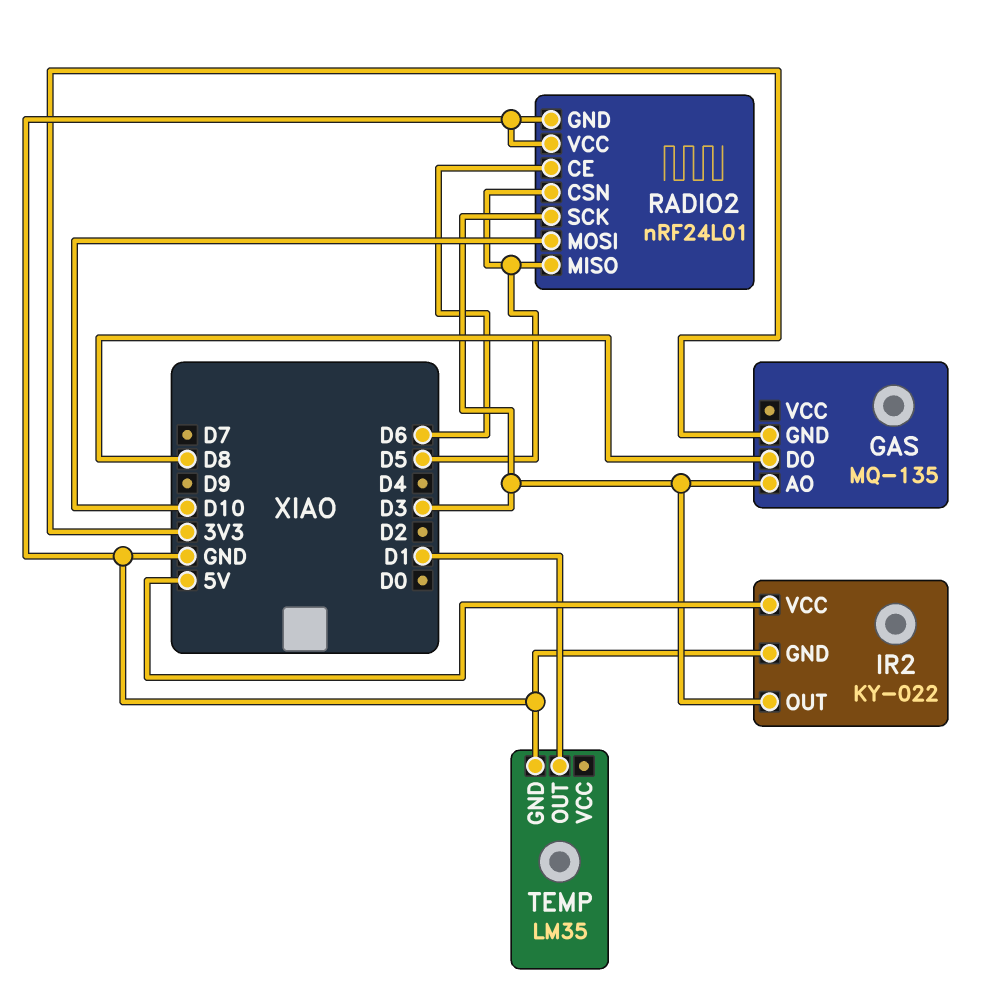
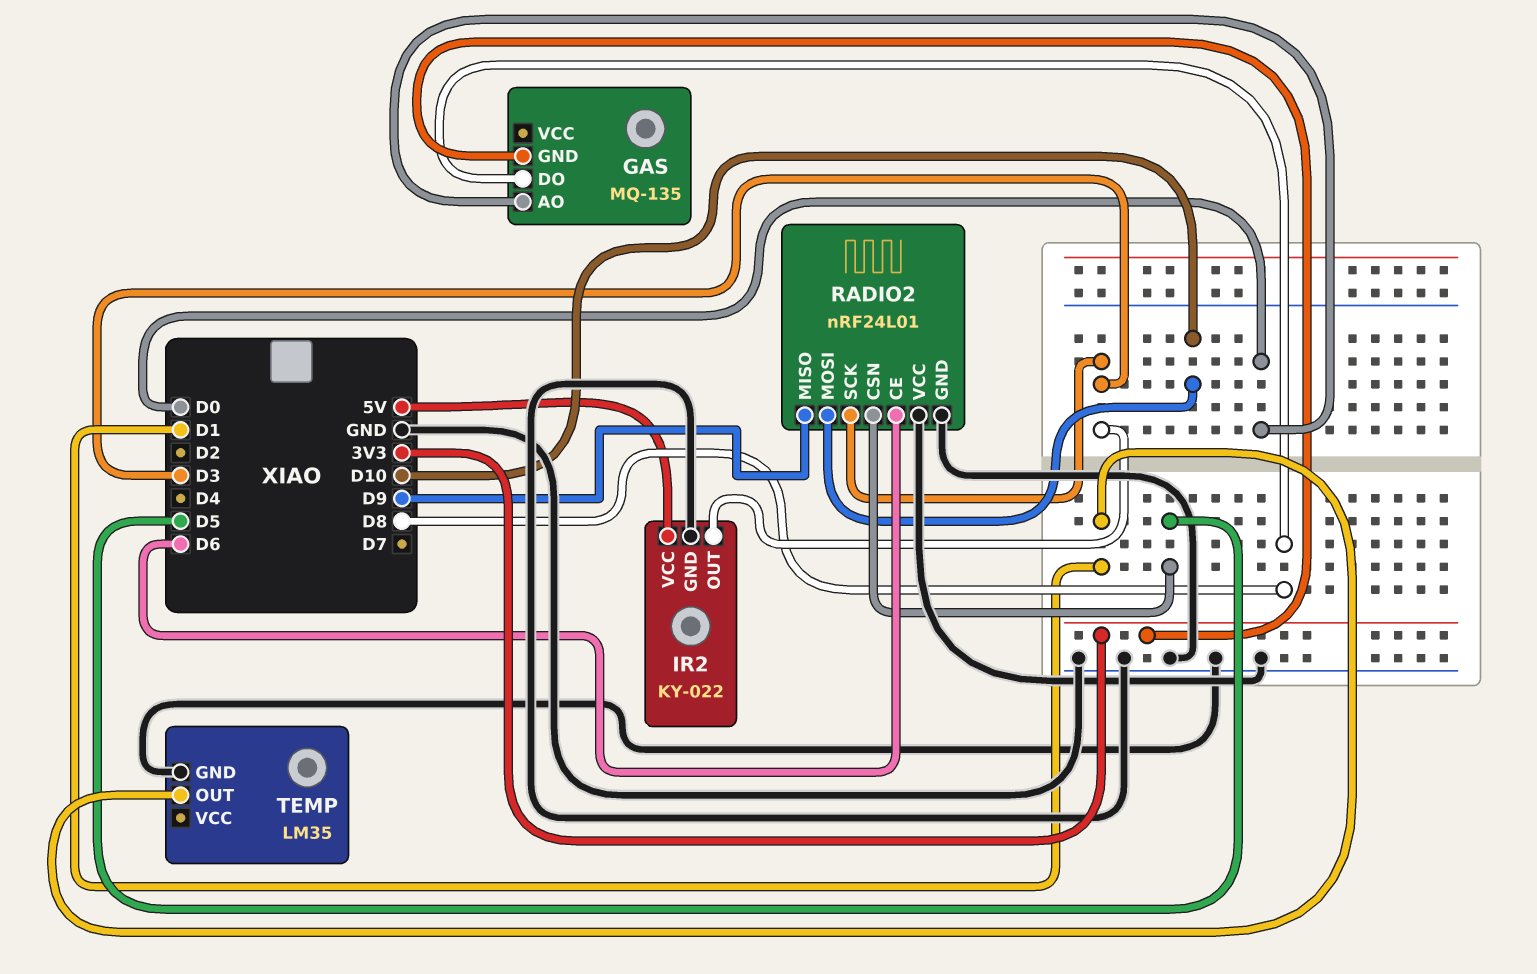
GAS pin AO: D3 -> D0
RADIO2 pin MISO: D5 -> D9

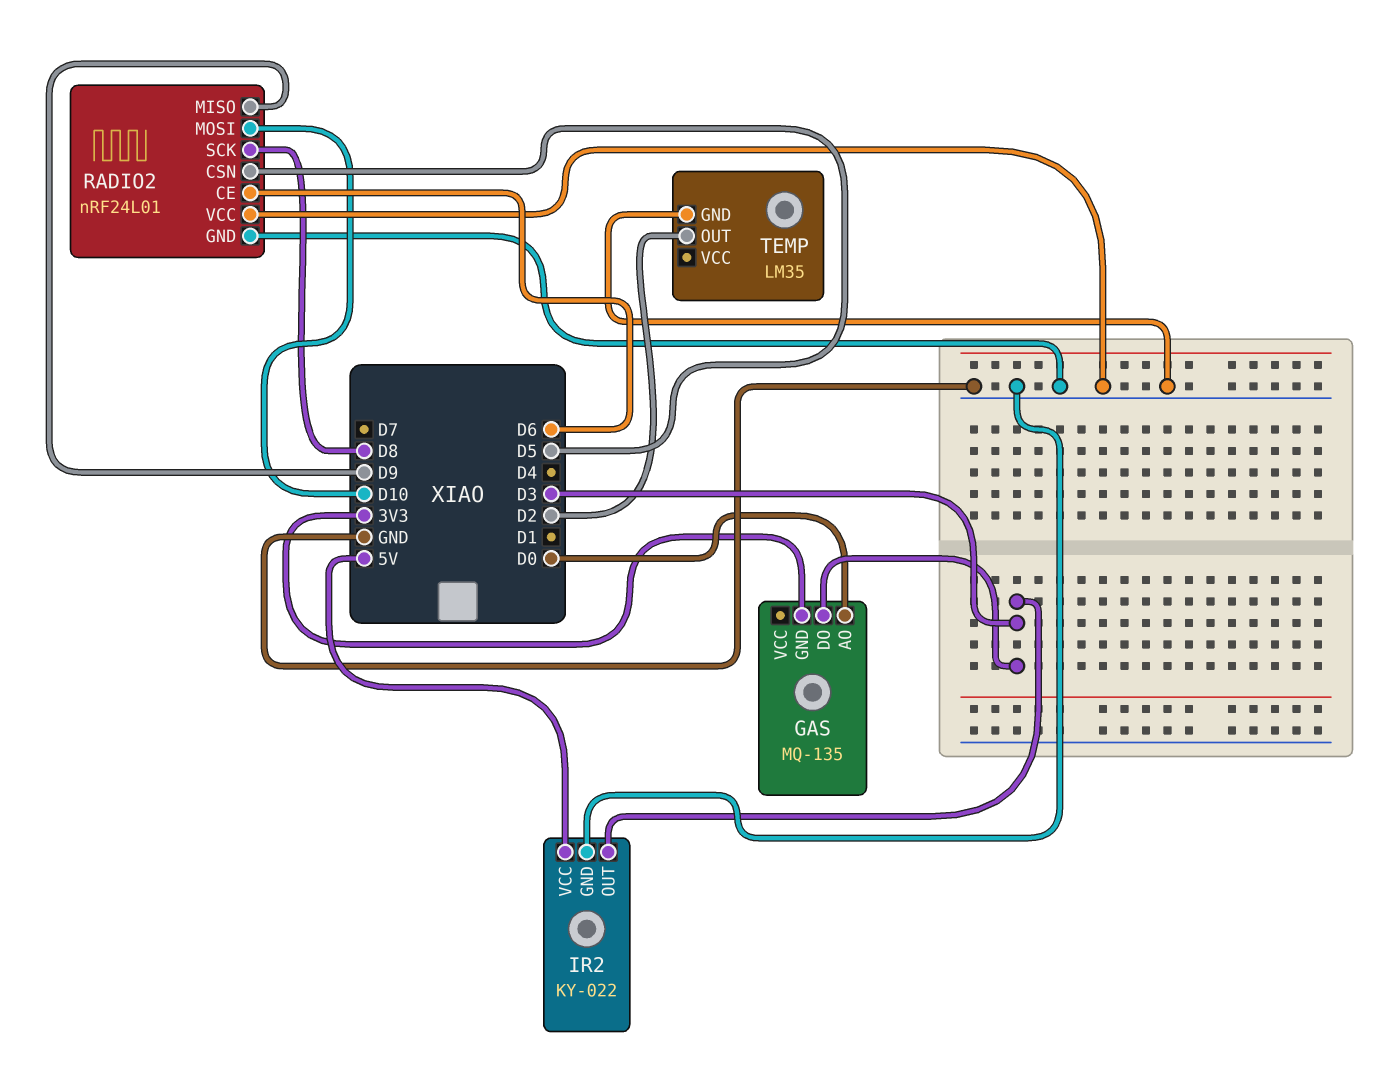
GAS pin DO: D8 -> D3
RADIO2 pin SCK: D3 -> D8
TEMP pin OUT: D1 -> D2

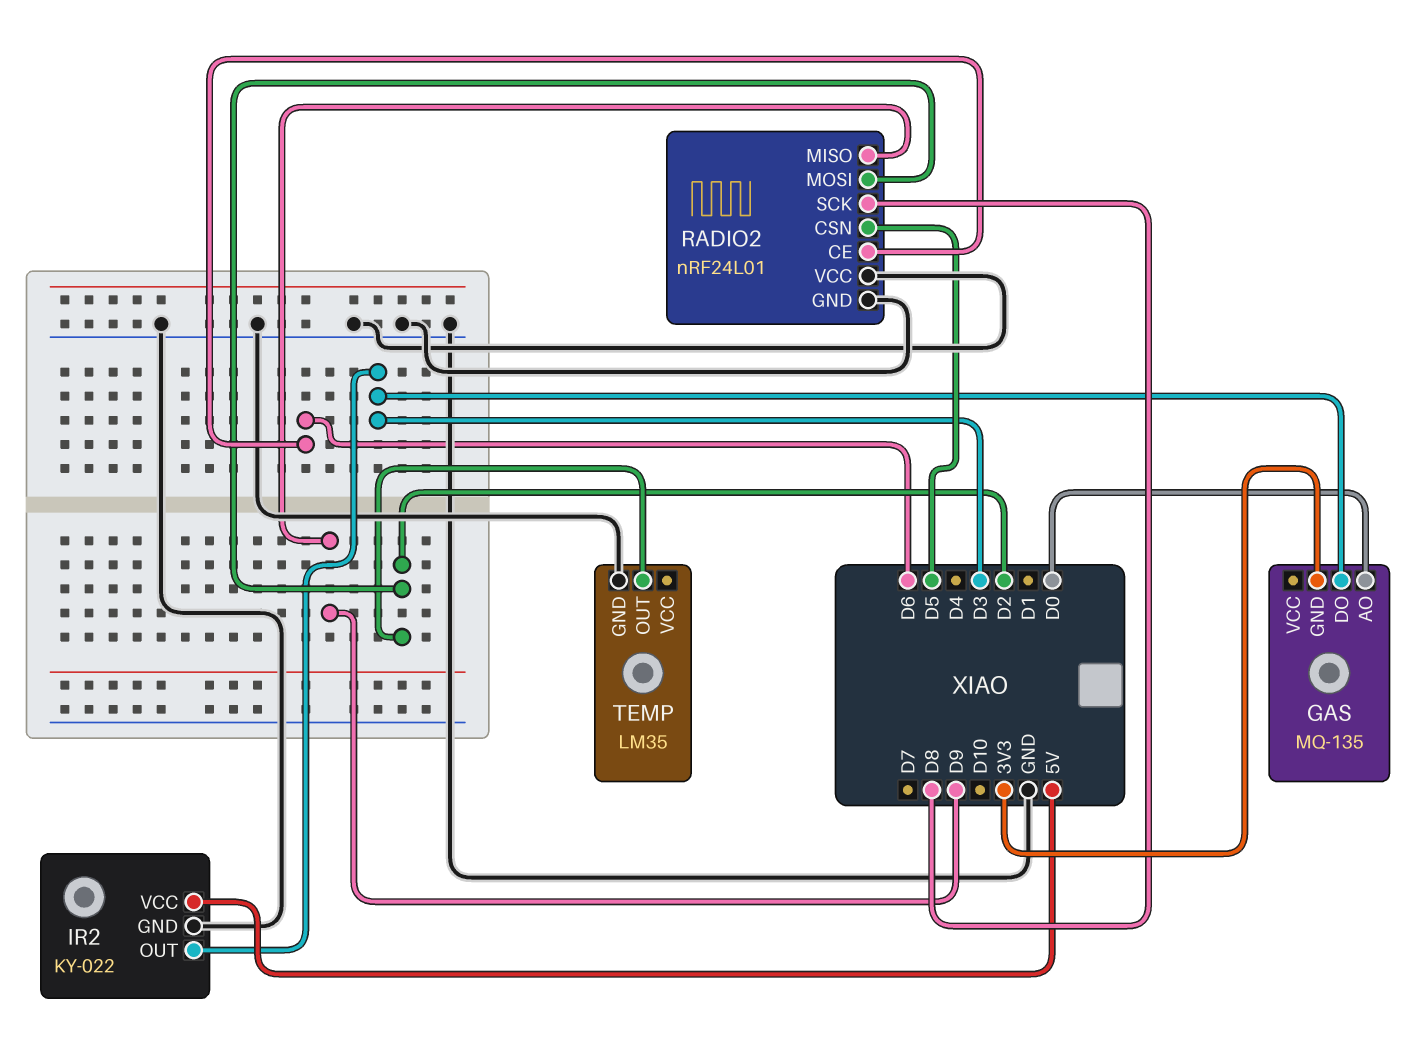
RADIO2 pin MOSI: D10 -> D2

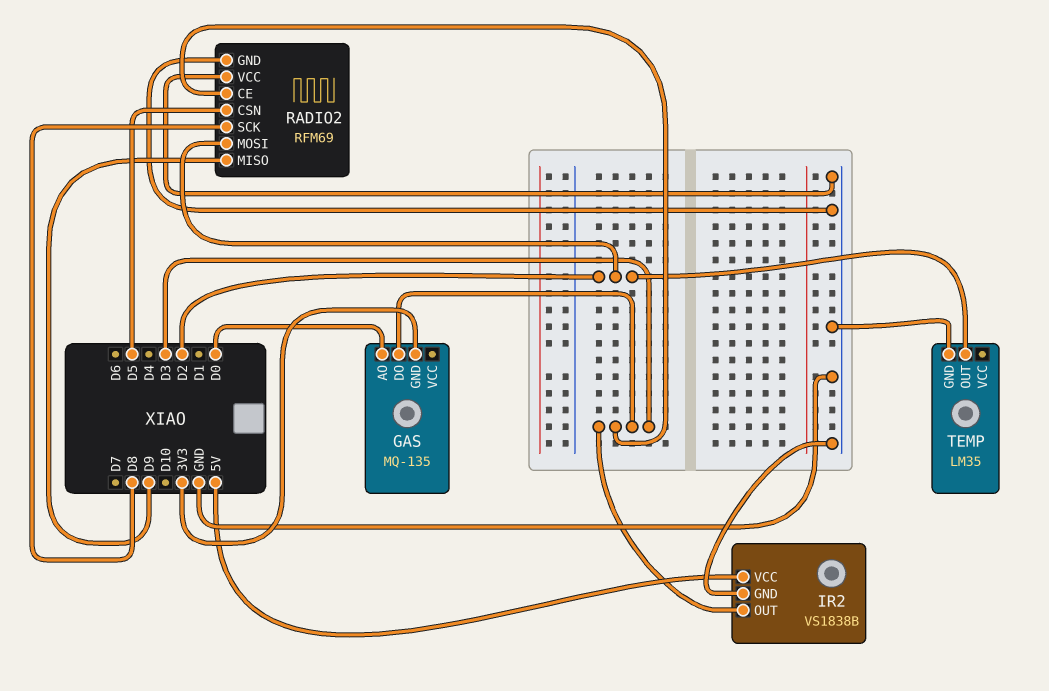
IR2: KY-022 -> VS1838B
RADIO2: nRF24L01 -> RFM69
RADIO2 pin CE: D6 -> D3

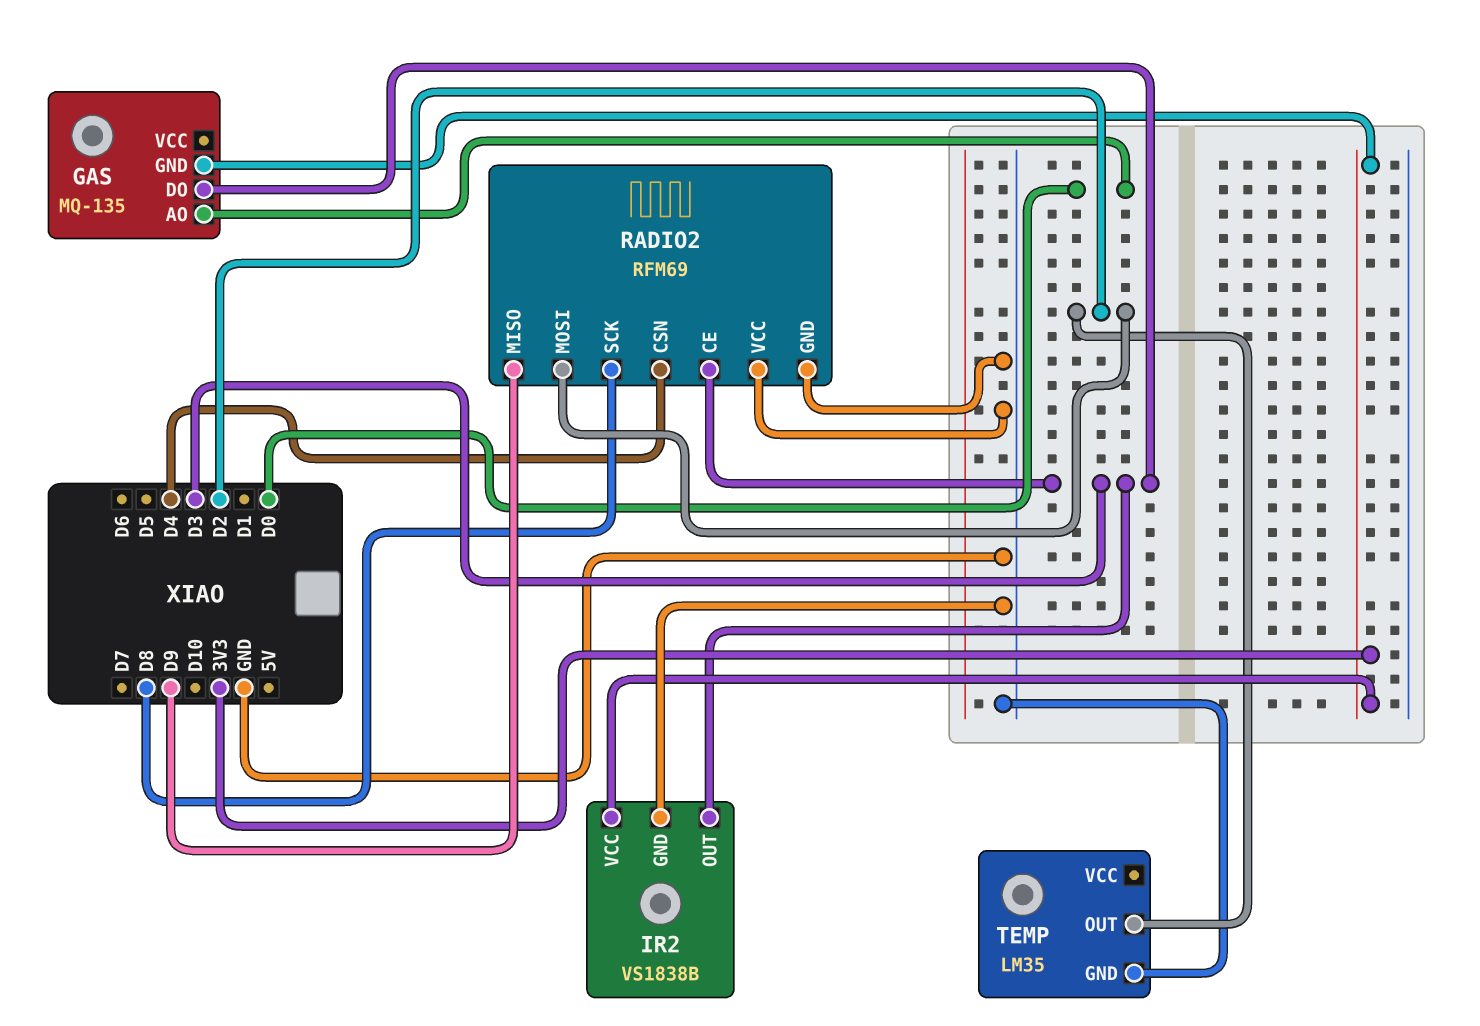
IR2 pin VCC: 5V -> 3V3
RADIO2 pin CSN: D5 -> D4

